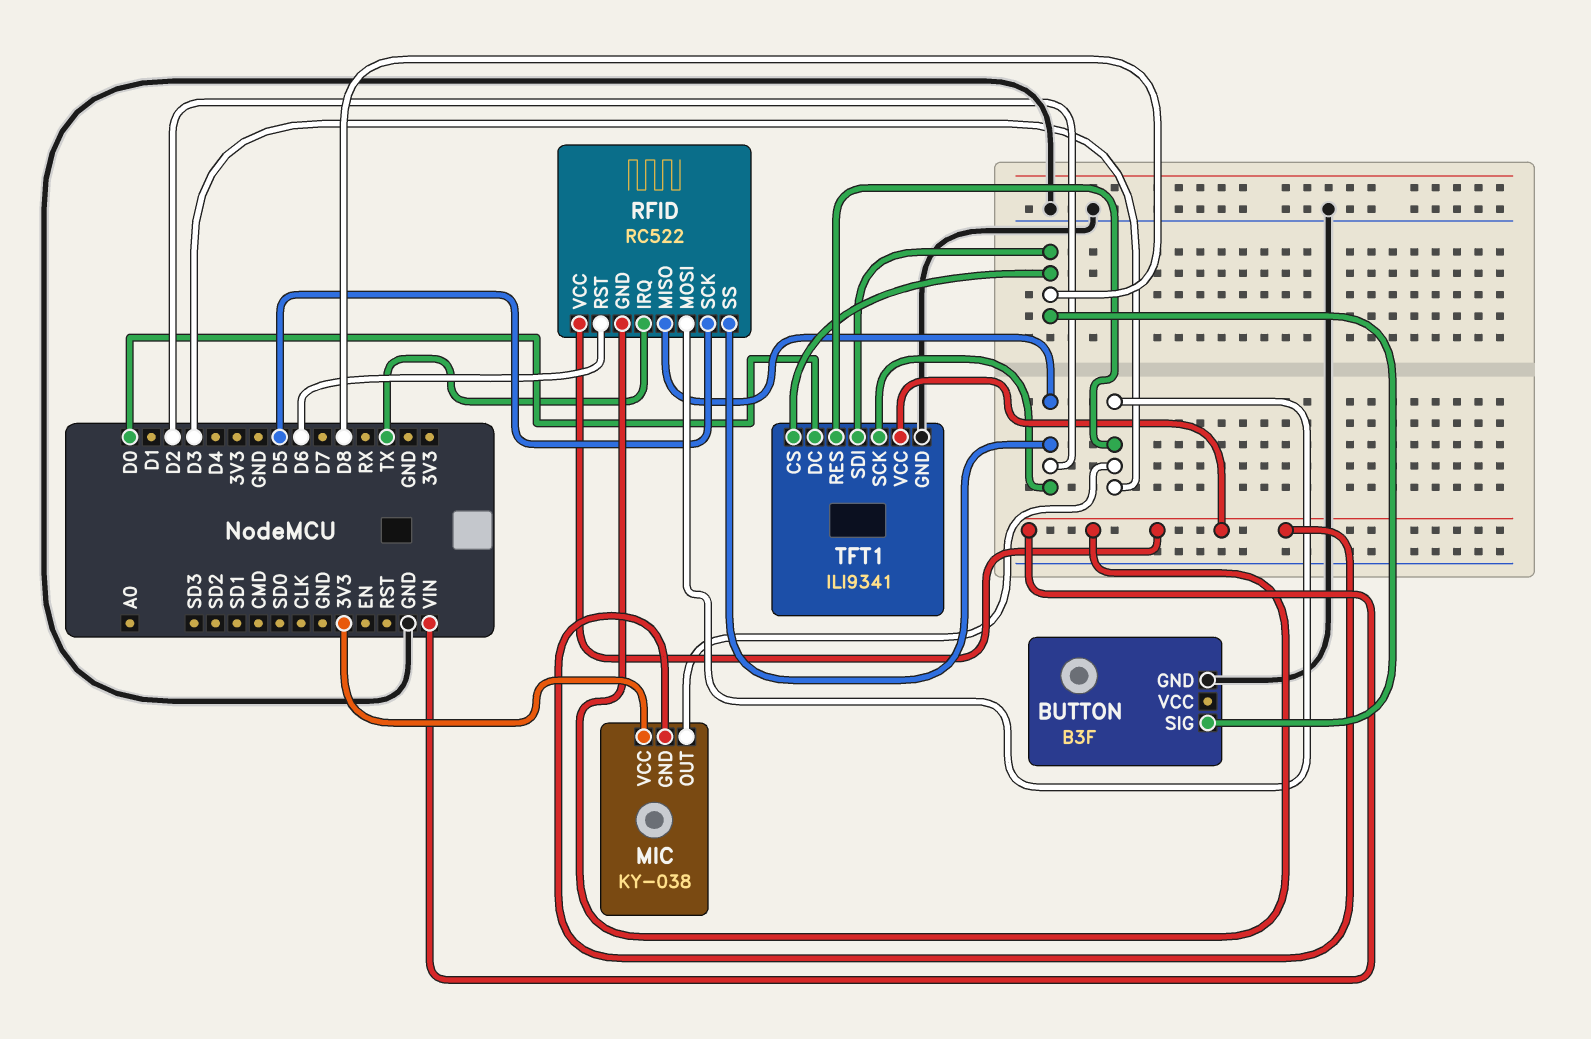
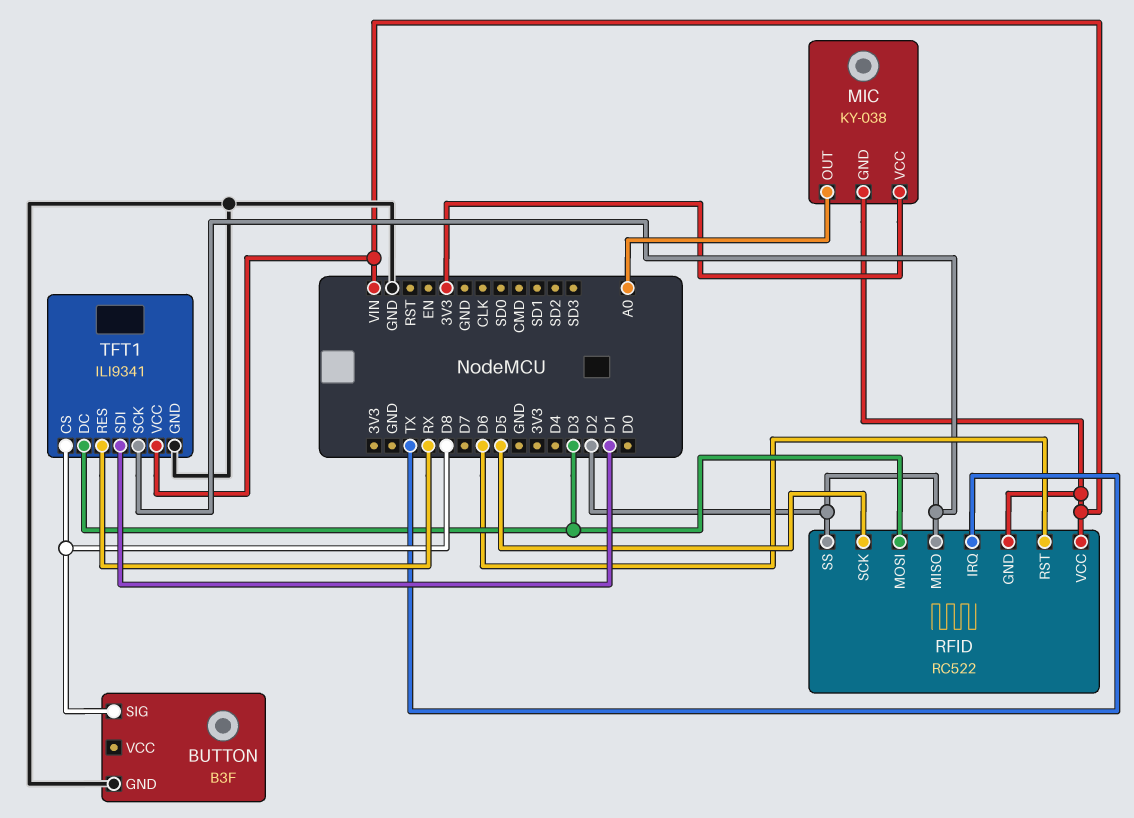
MIC pin OUT: D3 -> A0
TFT1 pin DC: D0 -> D3
TFT1 pin RES: D3 -> RX
TFT1 pin SDI: D8 -> D1

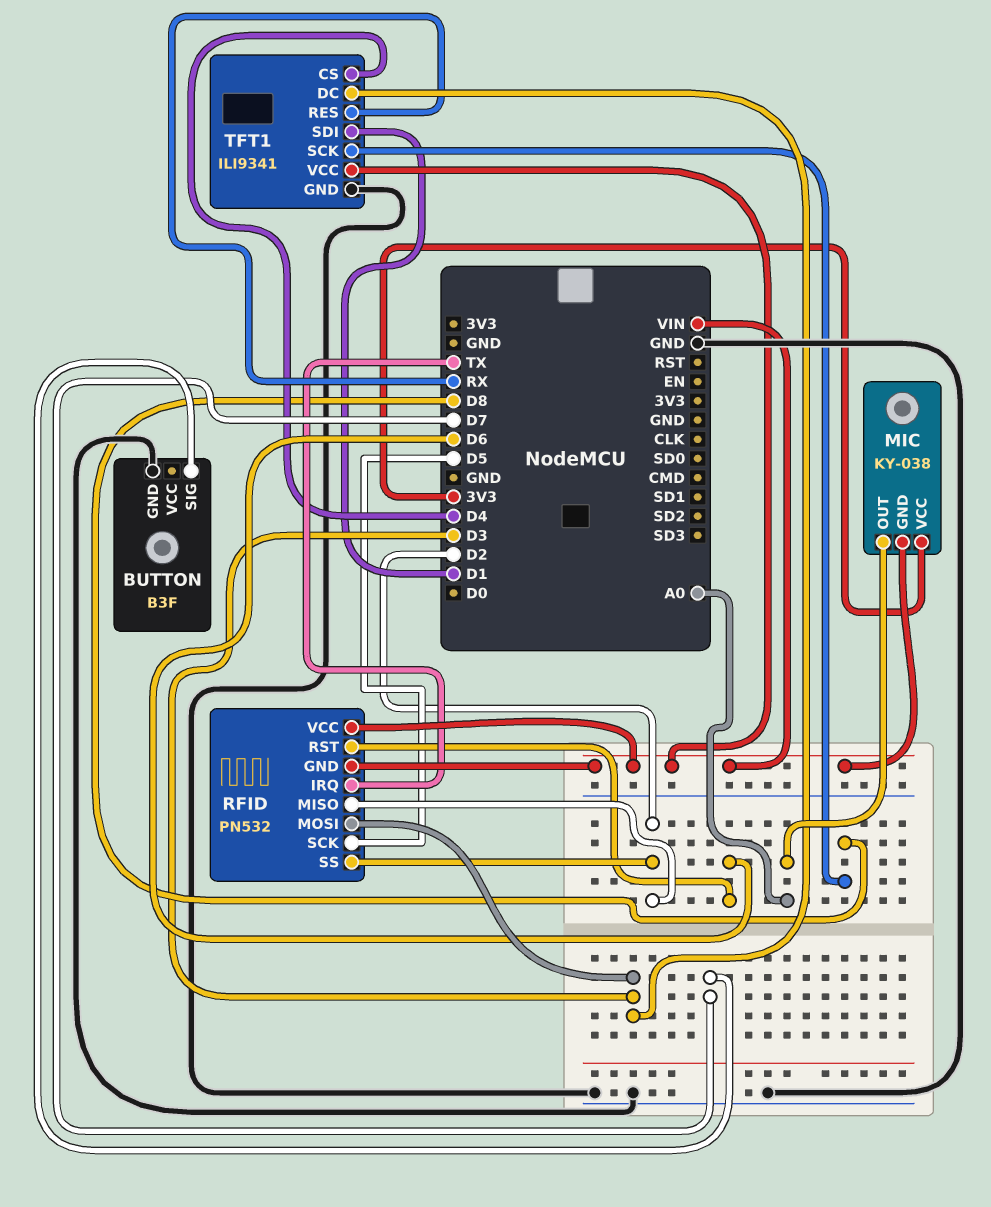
BUTTON pin SIG: D8 -> D7
RFID: RC522 -> PN532
TFT1 pin CS: D8 -> D4
TFT1 pin SCK: D2 -> D8

